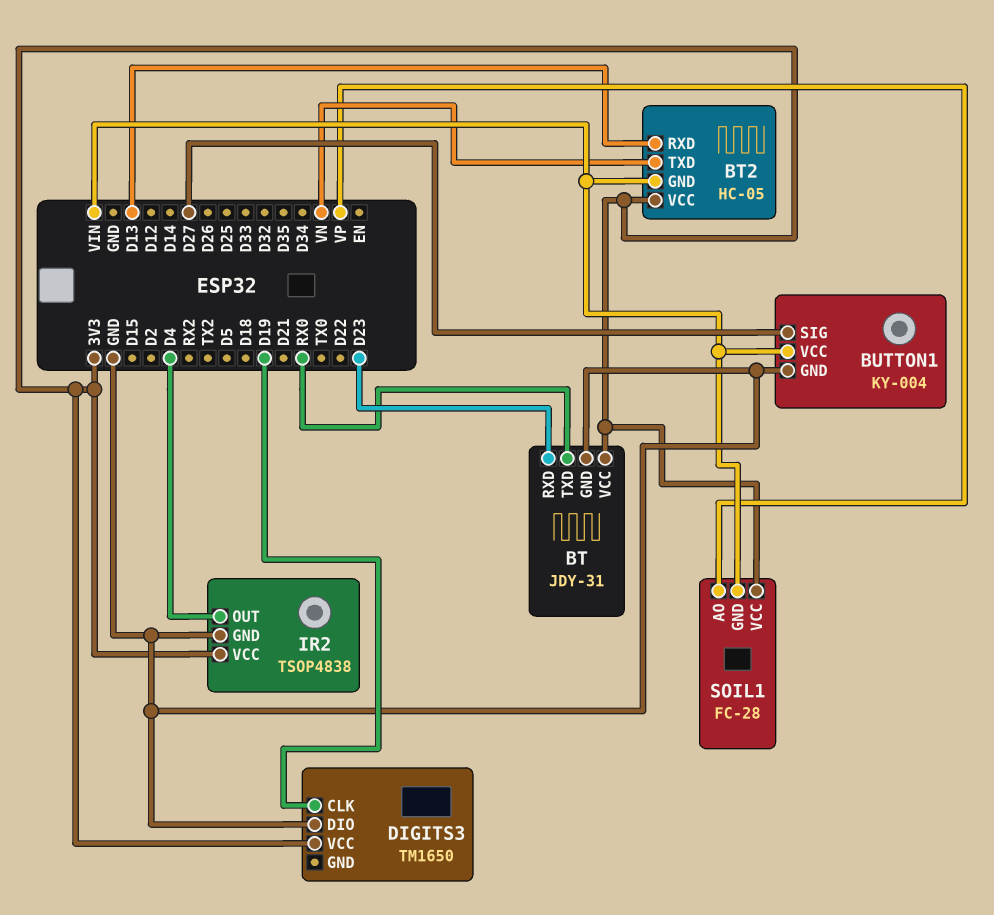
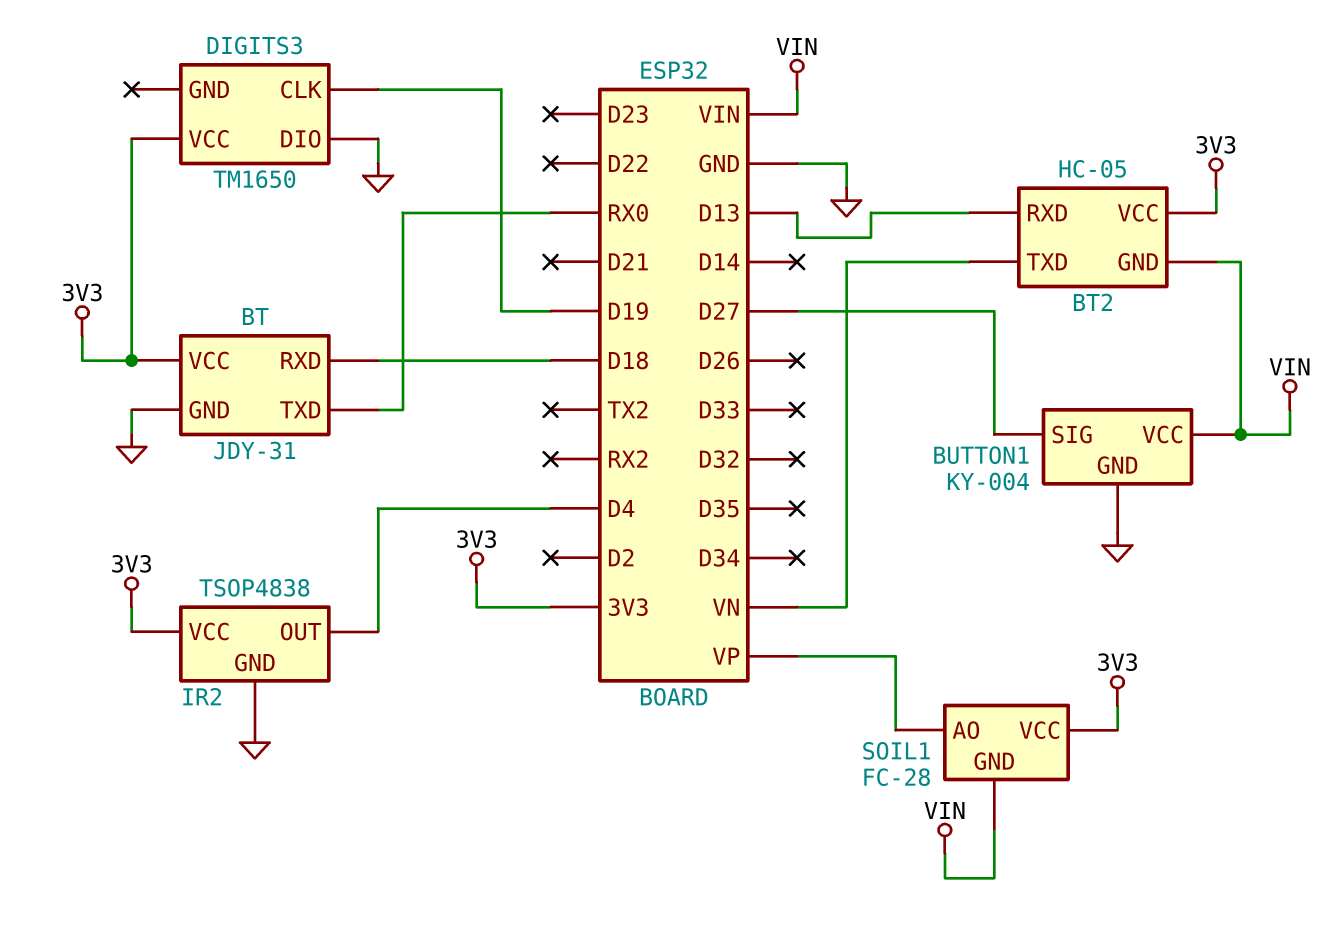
BT pin RXD: D23 -> D18

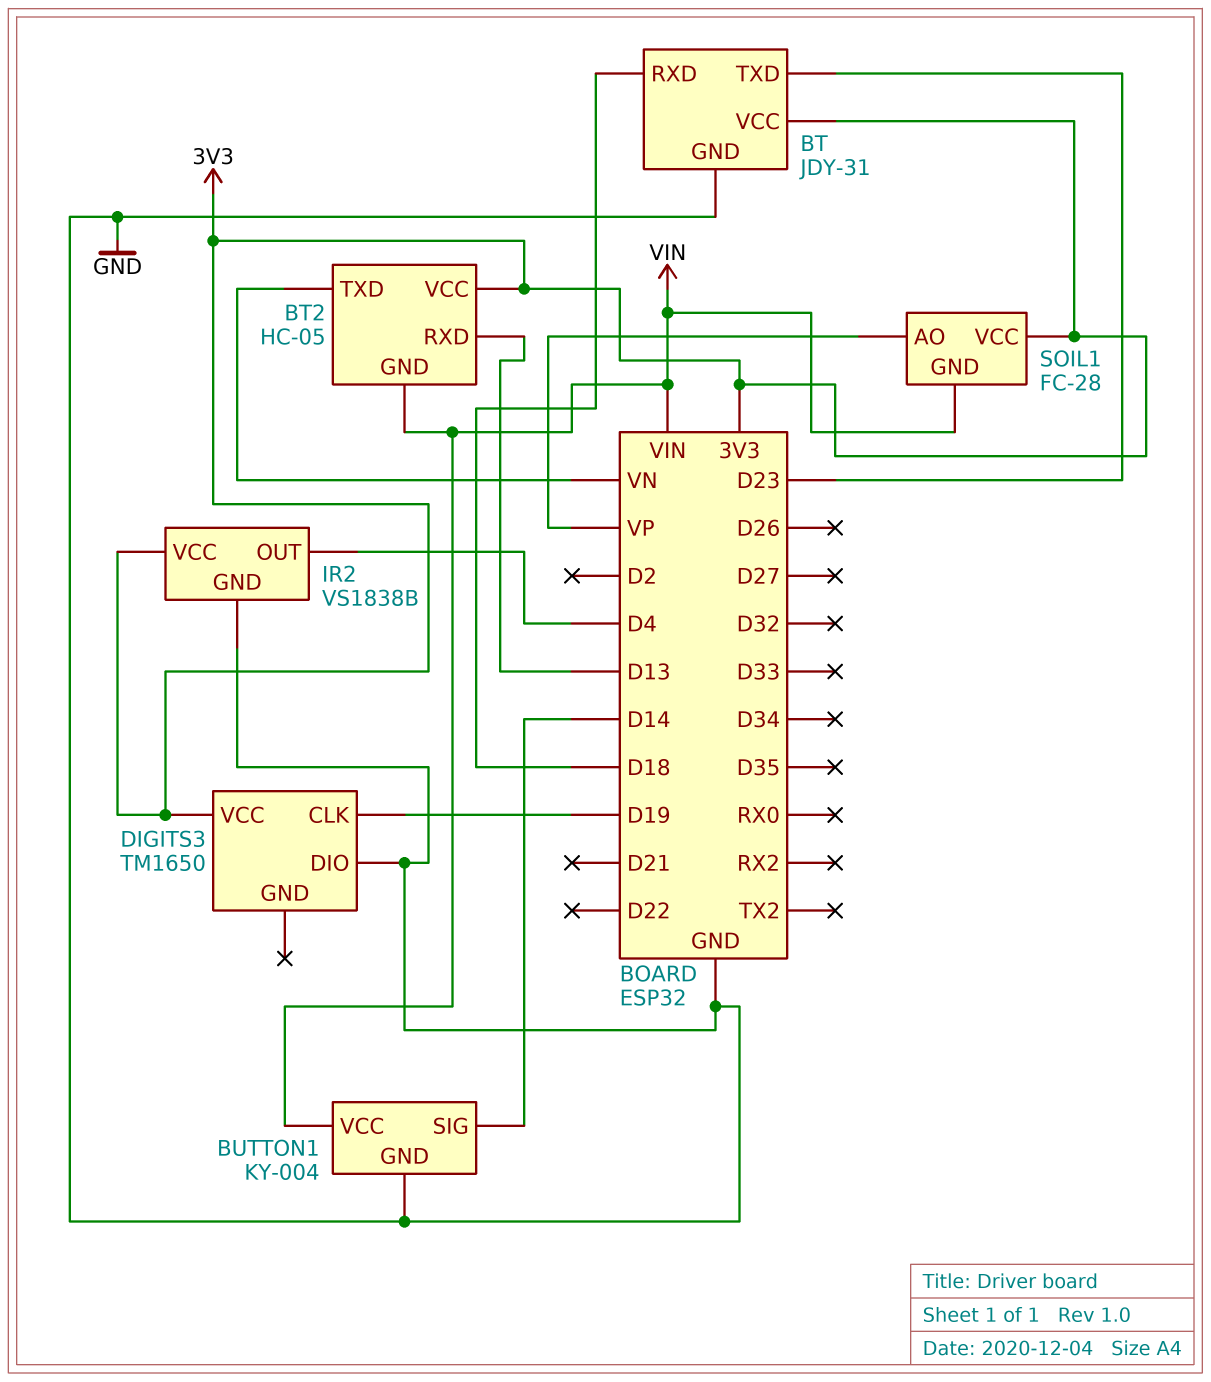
BT pin TXD: RX0 -> D23
BUTTON1 pin SIG: D27 -> D14
IR2: TSOP4838 -> VS1838B

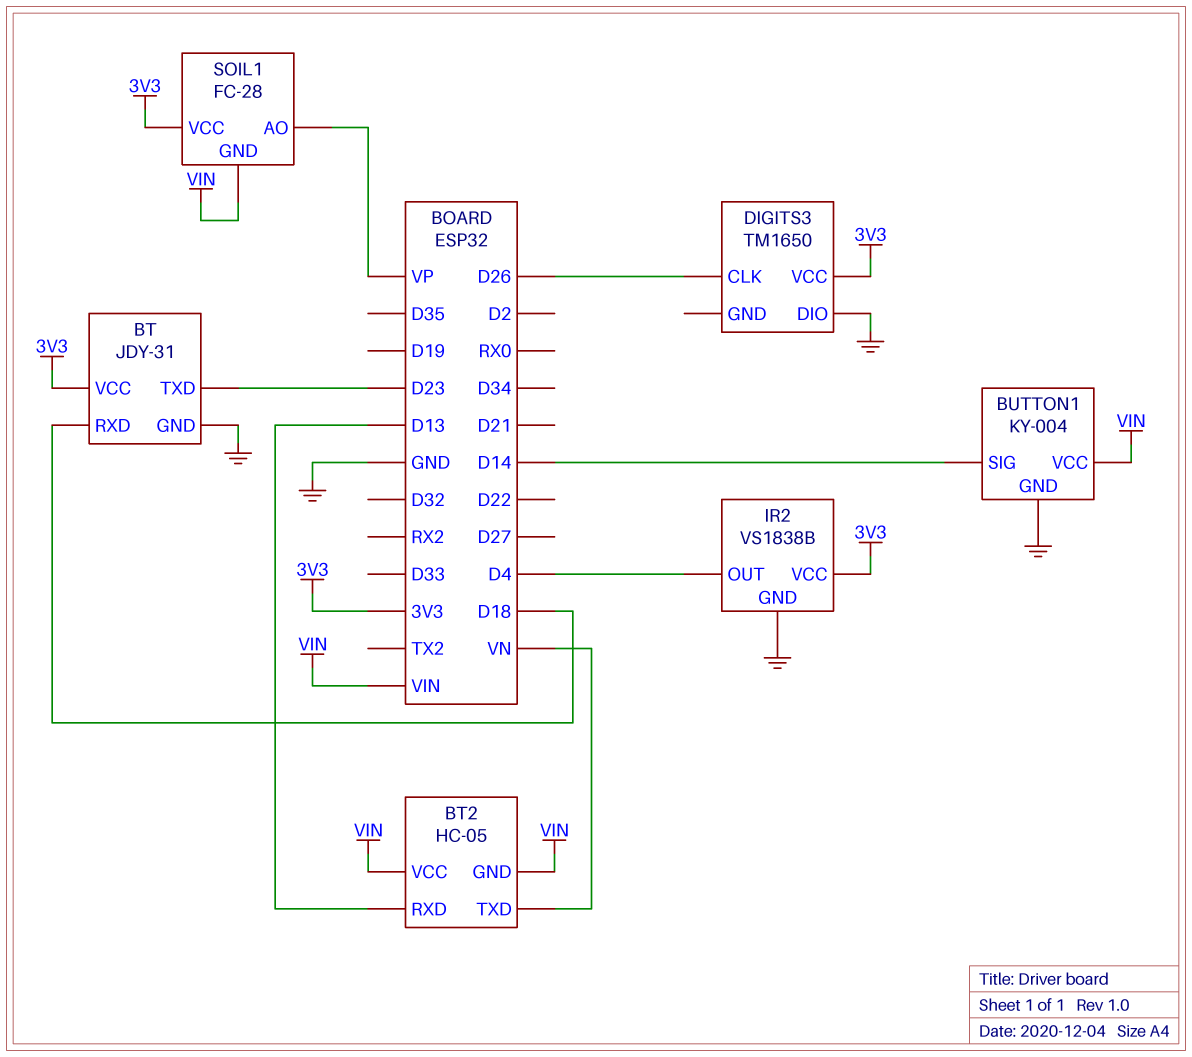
BT2 pin VCC: 3V3 -> VIN
DIGITS3 pin CLK: D19 -> D26

